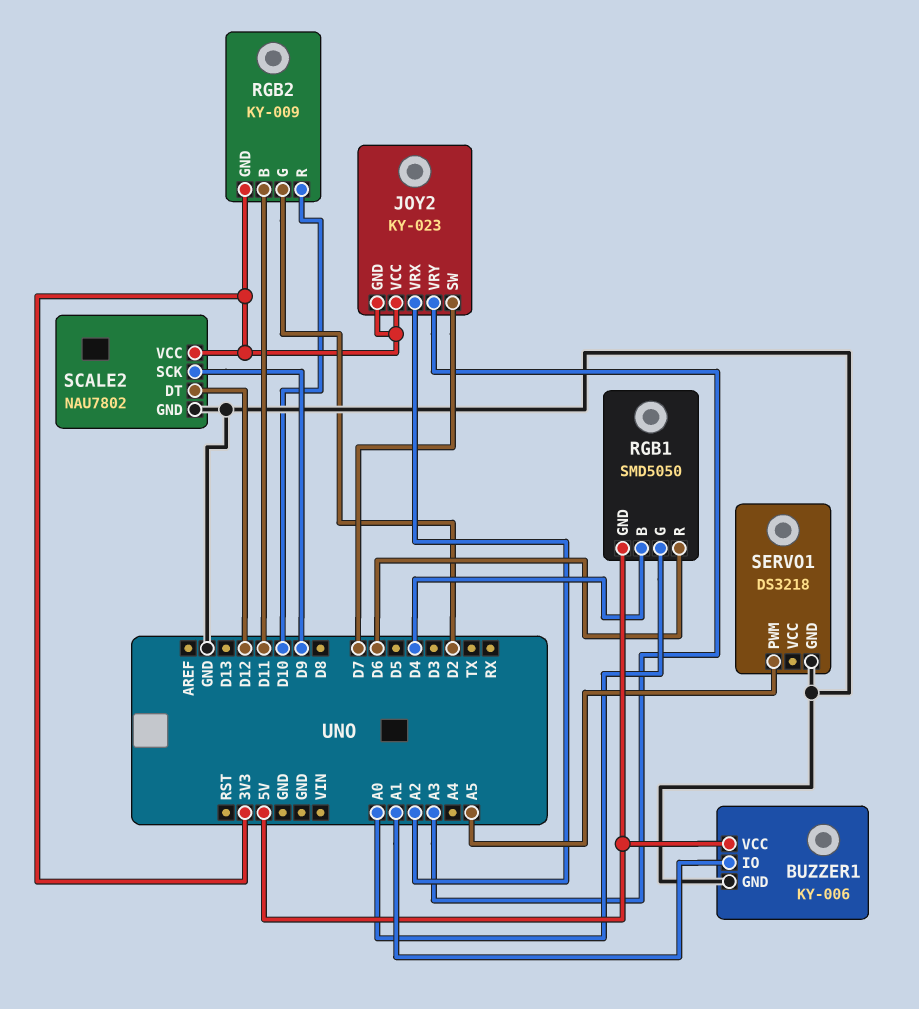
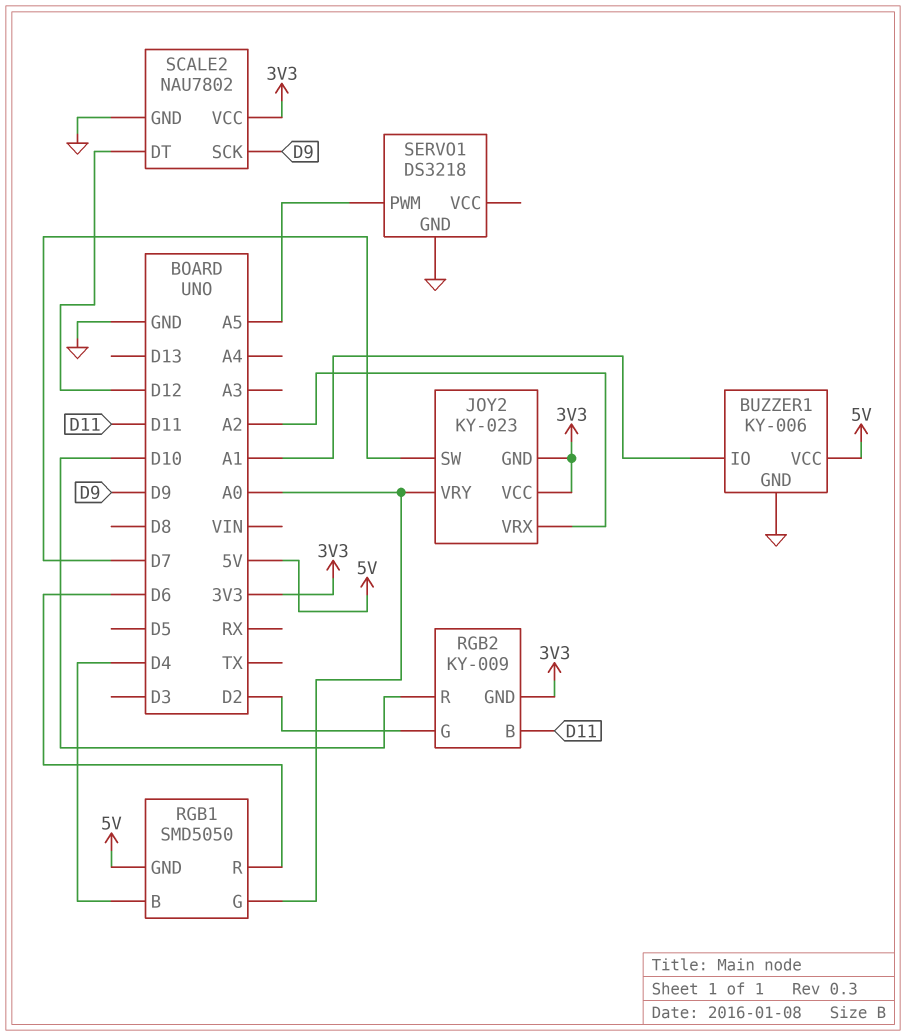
JOY2 pin VRY: A3 -> A0

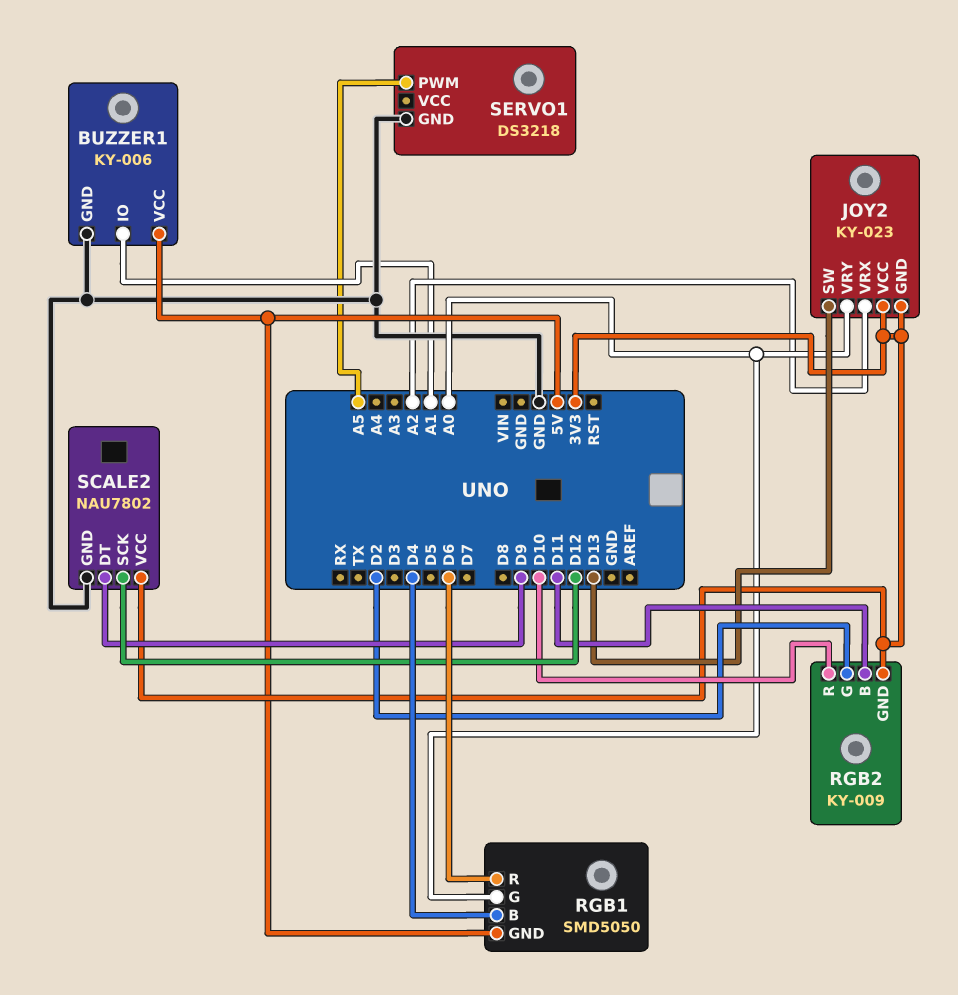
JOY2 pin SW: D7 -> D13
SCALE2 pin DT: D12 -> D9
SCALE2 pin SCK: D9 -> D12

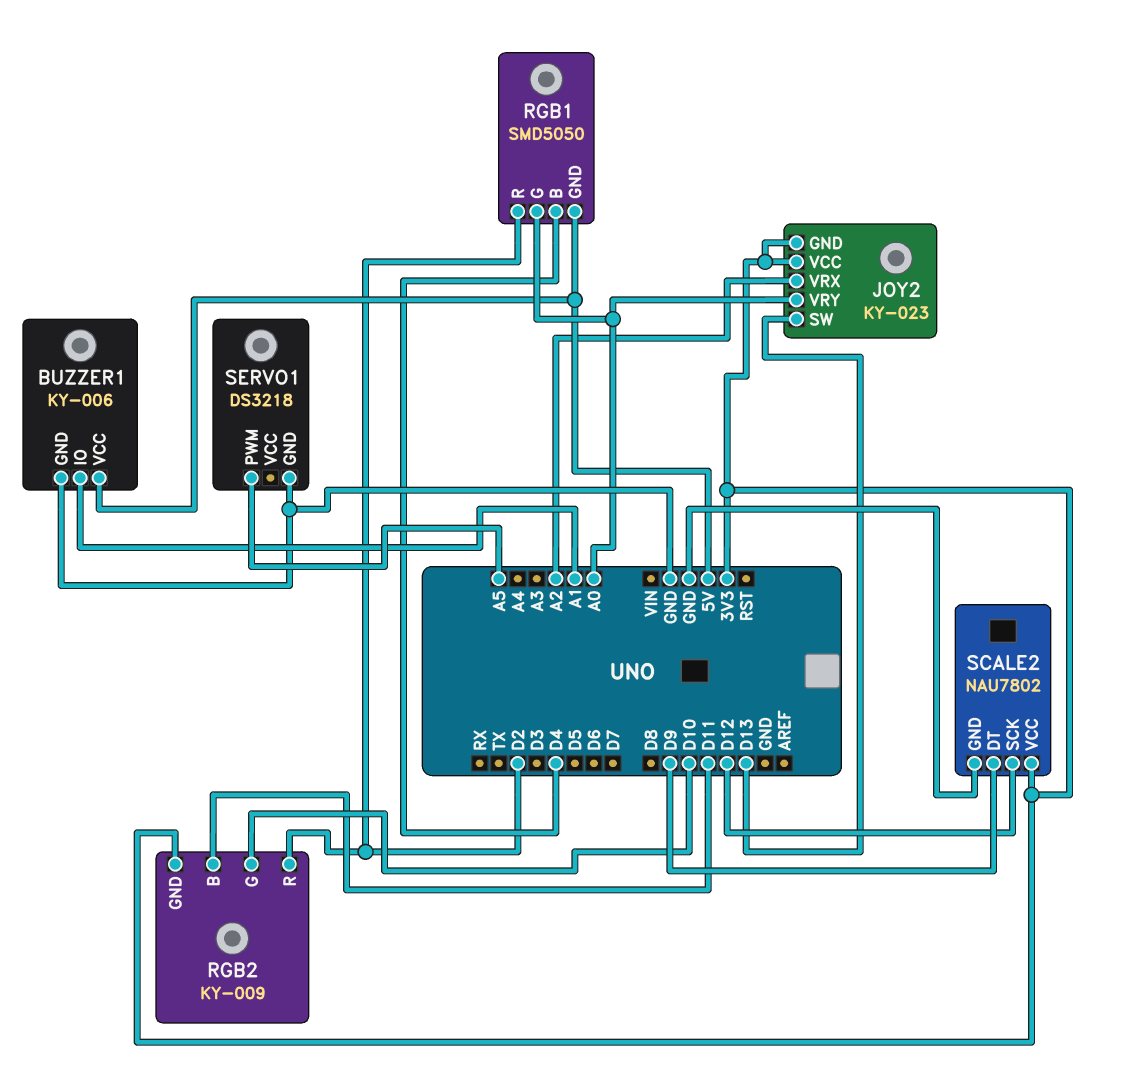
RGB1 pin R: D6 -> D2
RGB2 pin G: D2 -> D10
RGB2 pin R: D10 -> D2

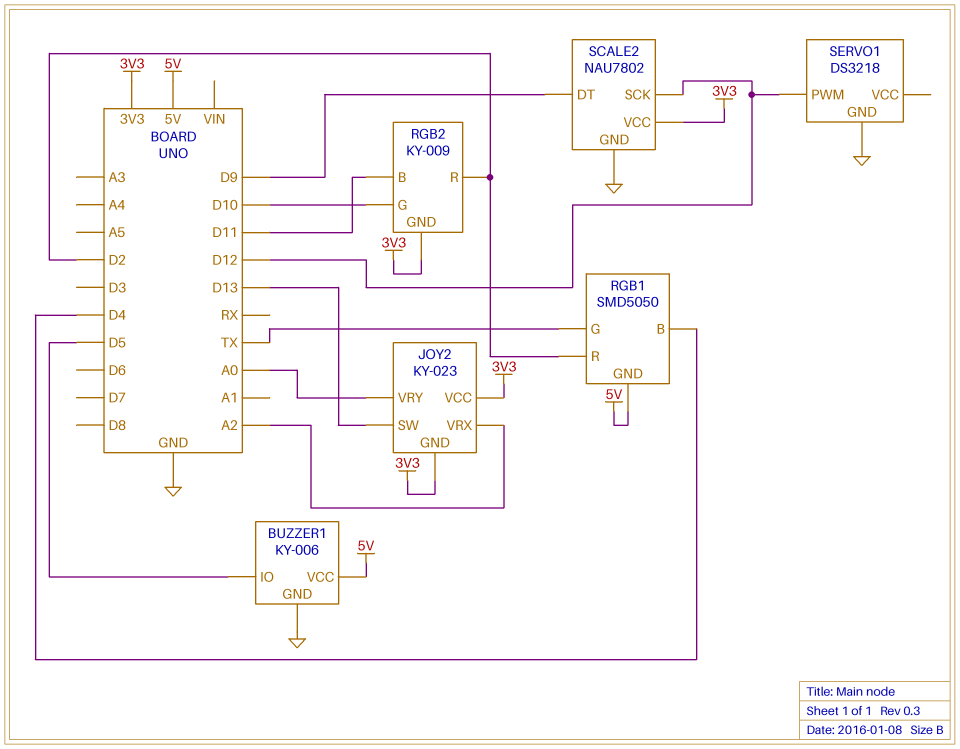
BUZZER1 pin IO: A1 -> D5
RGB1 pin G: A0 -> TX
SERVO1 pin PWM: A5 -> D12

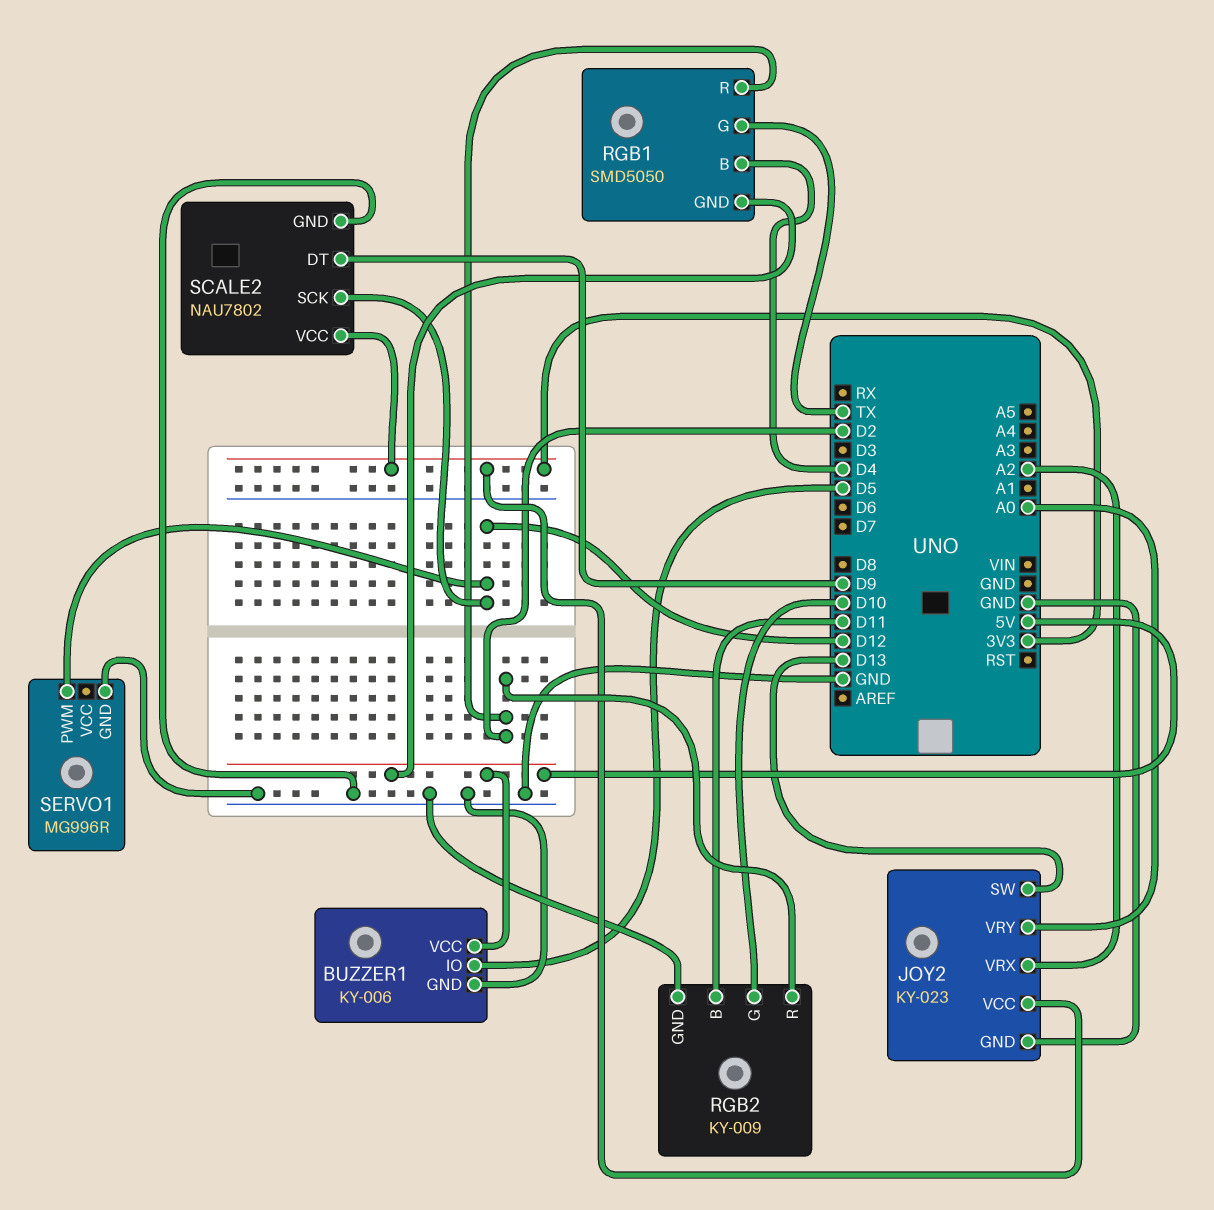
JOY2 pin GND: 3V3 -> GND
RGB2 pin GND: 3V3 -> GND
SERVO1: DS3218 -> MG996R

